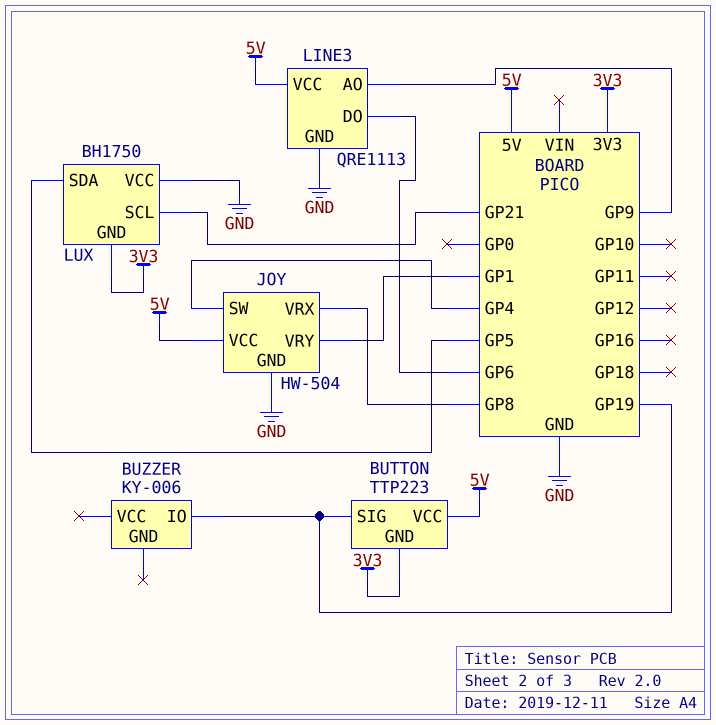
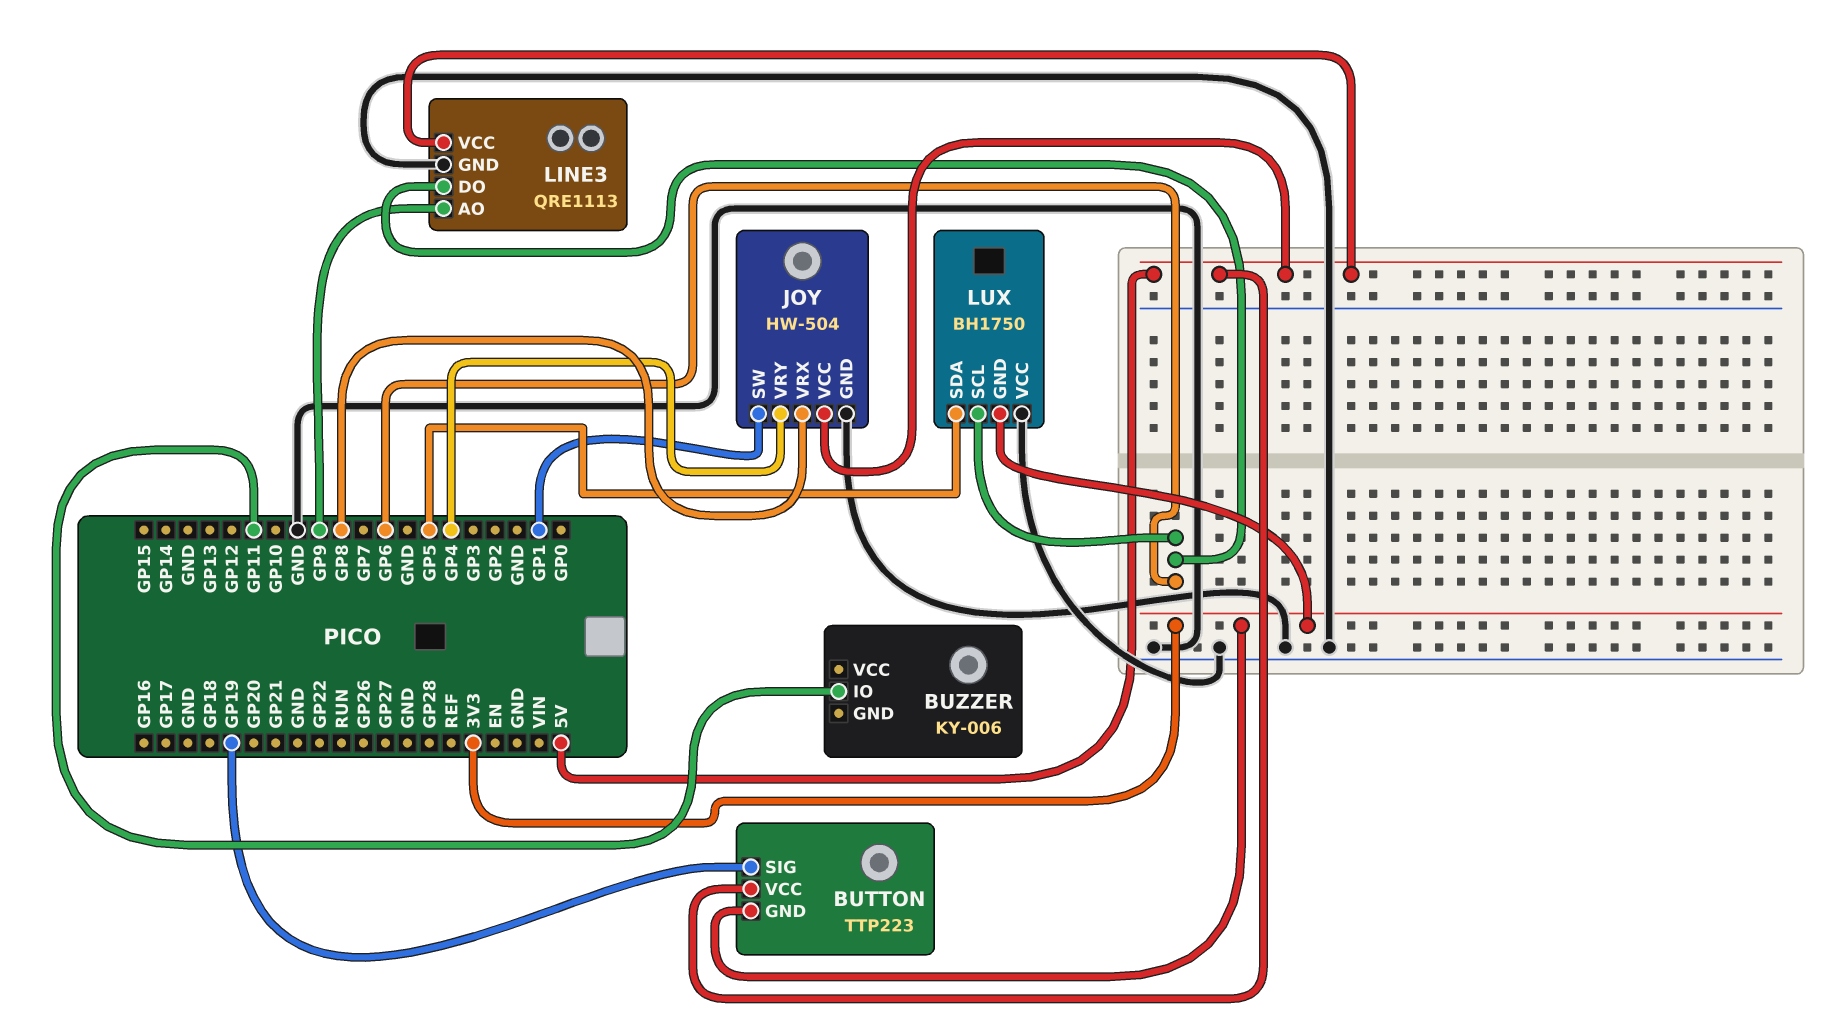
BUZZER pin IO: GP19 -> GP11
JOY pin SW: GP4 -> GP1
JOY pin VRY: GP1 -> GP4
LUX pin SCL: GP21 -> GP6

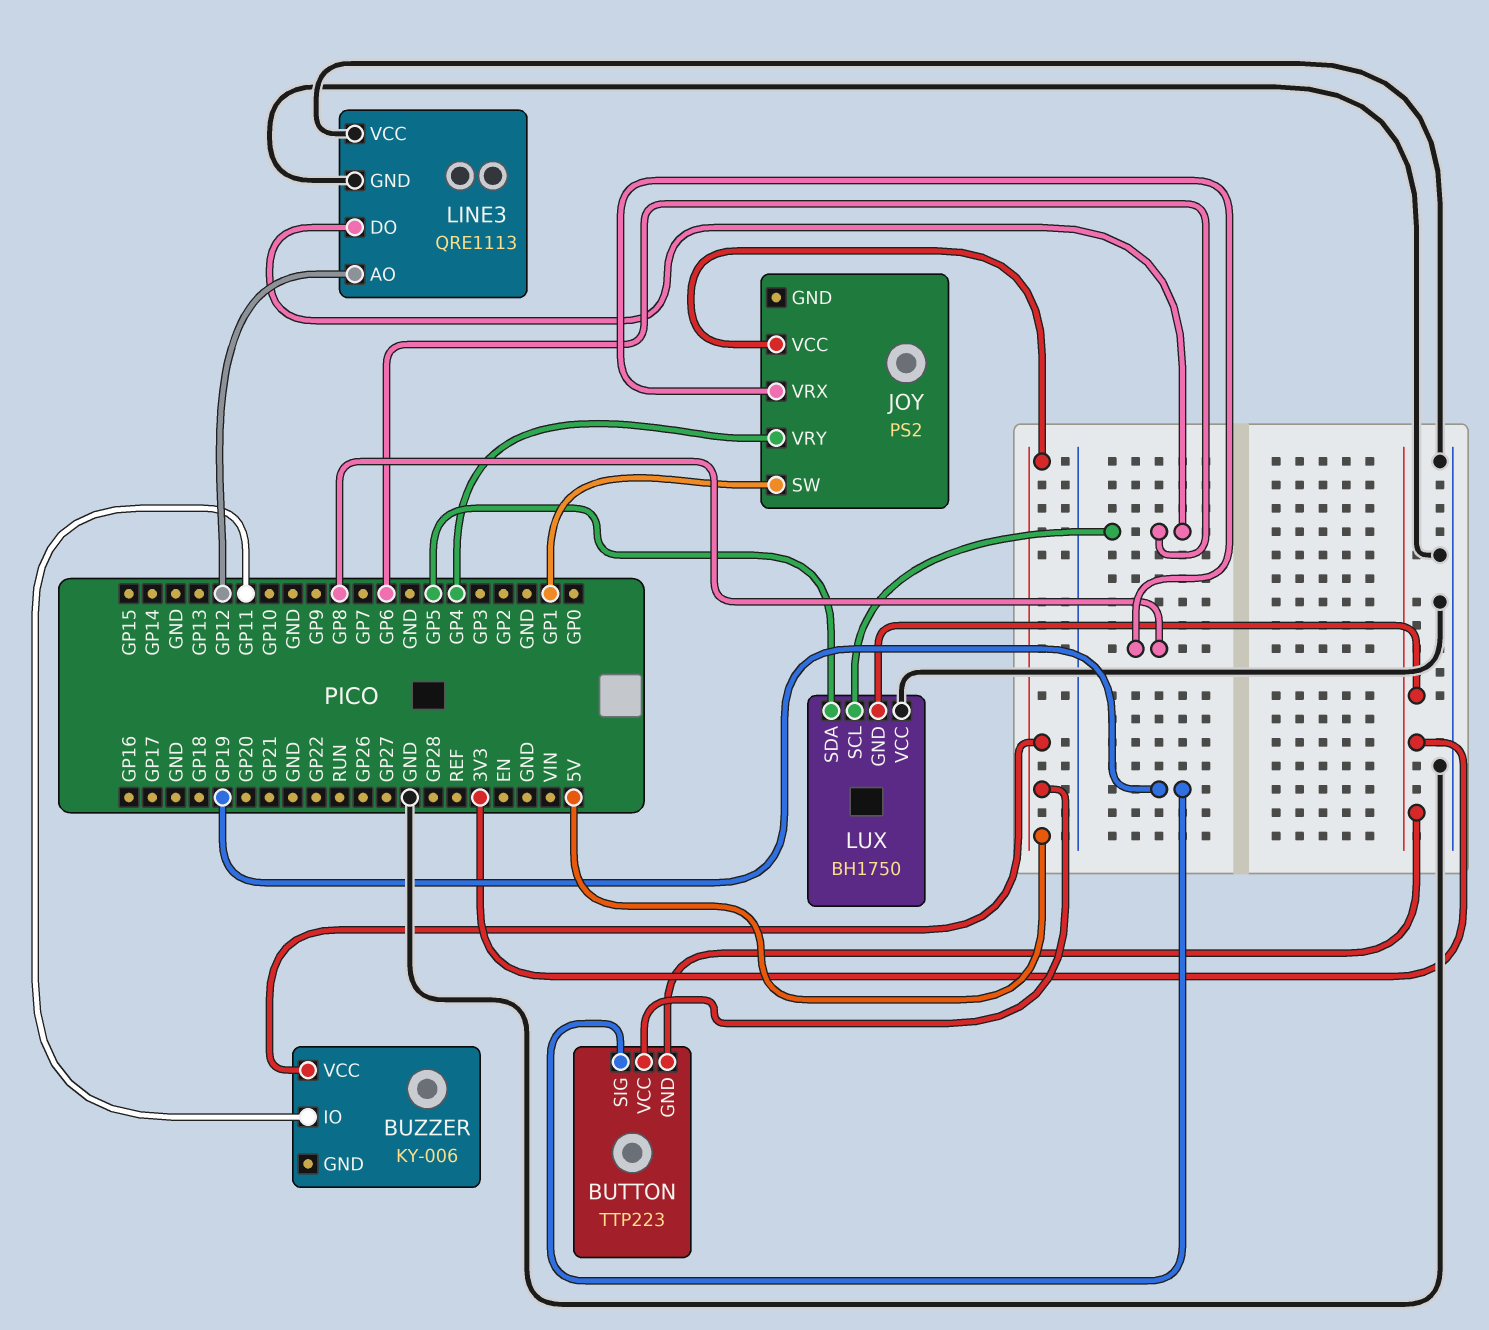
BUZZER pin VCC: none -> 5V
JOY: HW-504 -> PS2
JOY pin GND: GND -> none
LINE3 pin AO: GP9 -> GP12
LINE3 pin VCC: 5V -> GND

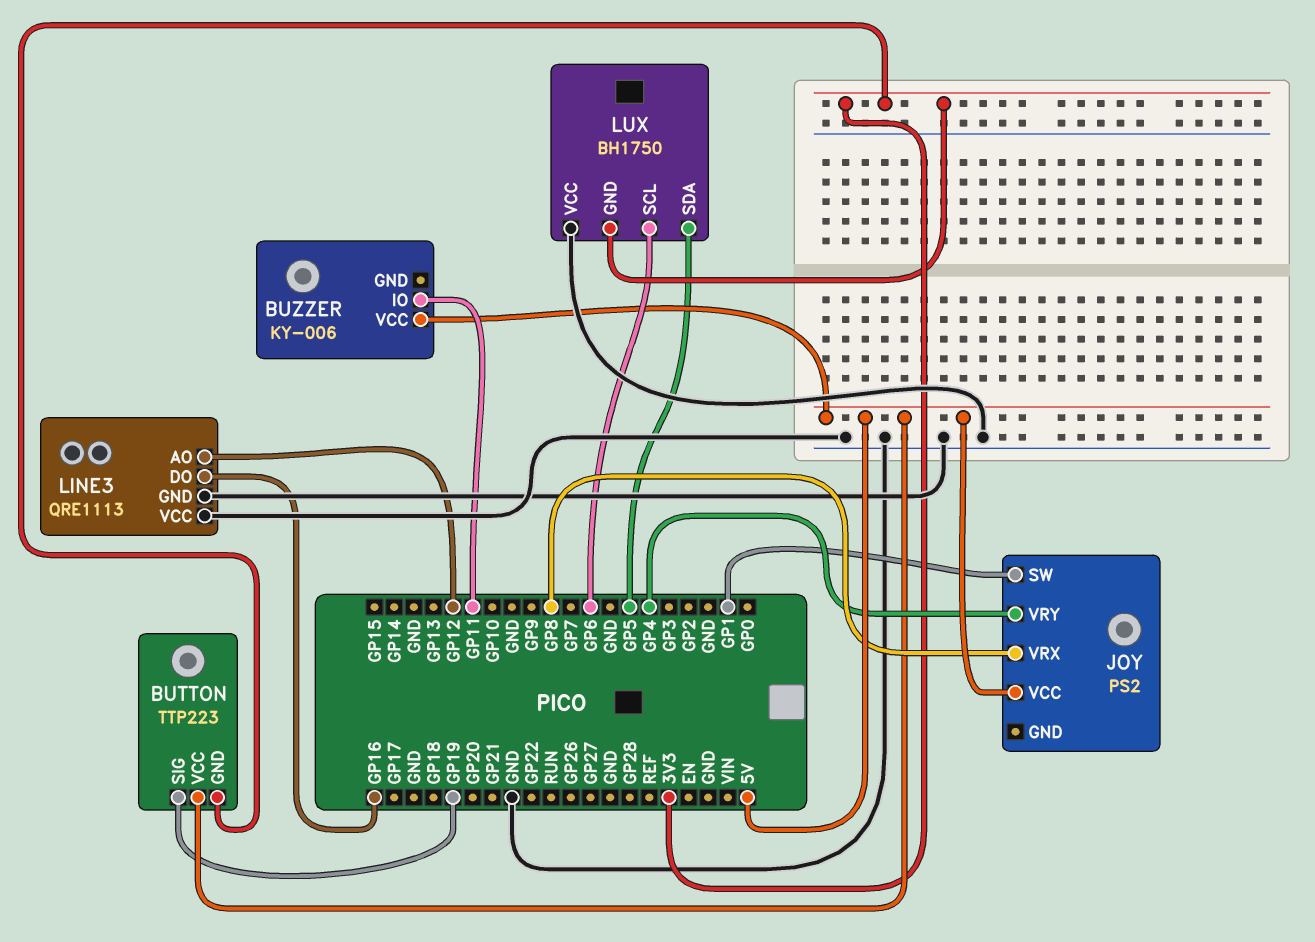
LINE3 pin DO: GP6 -> GP16

